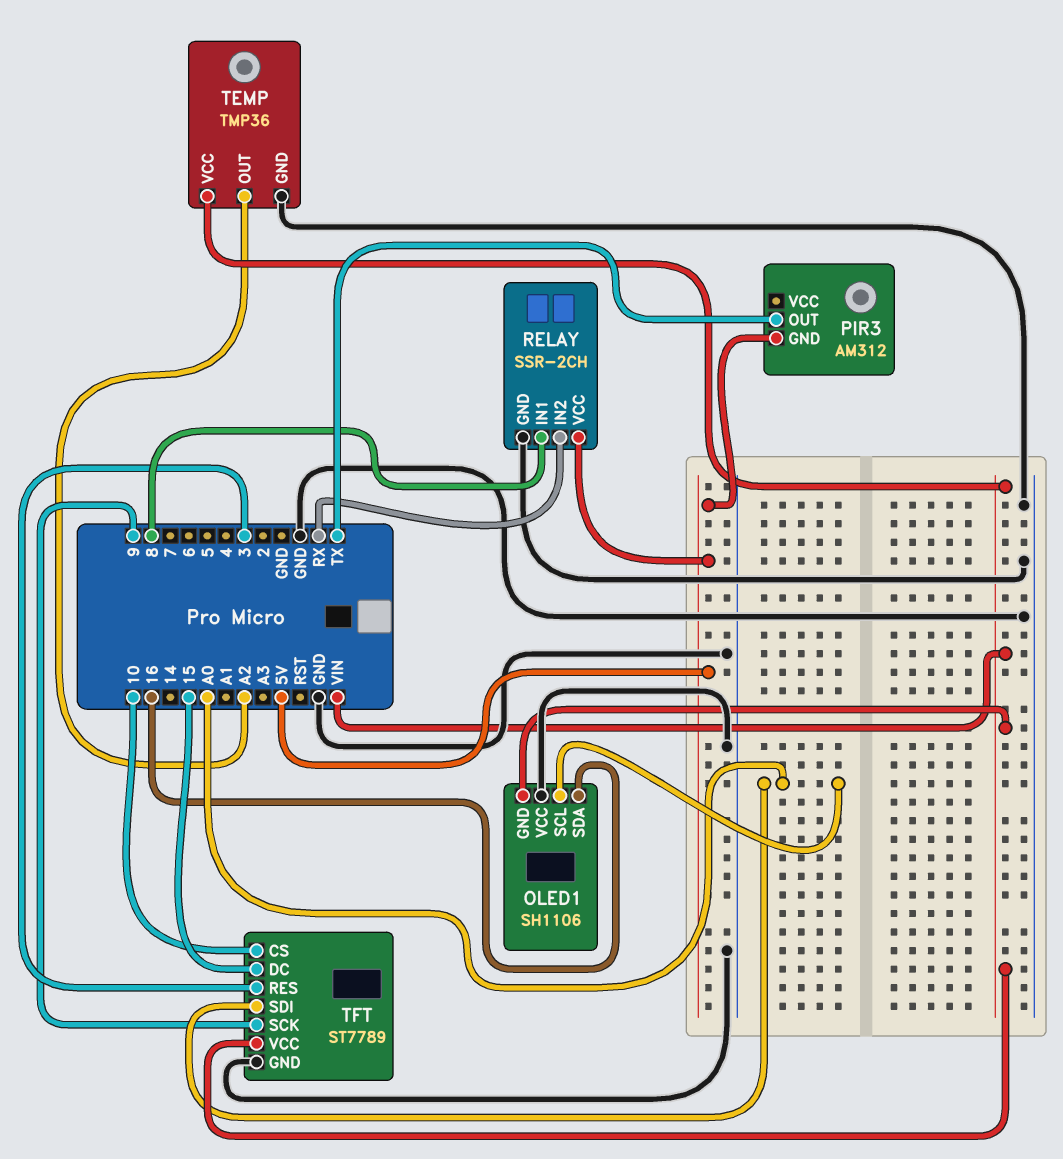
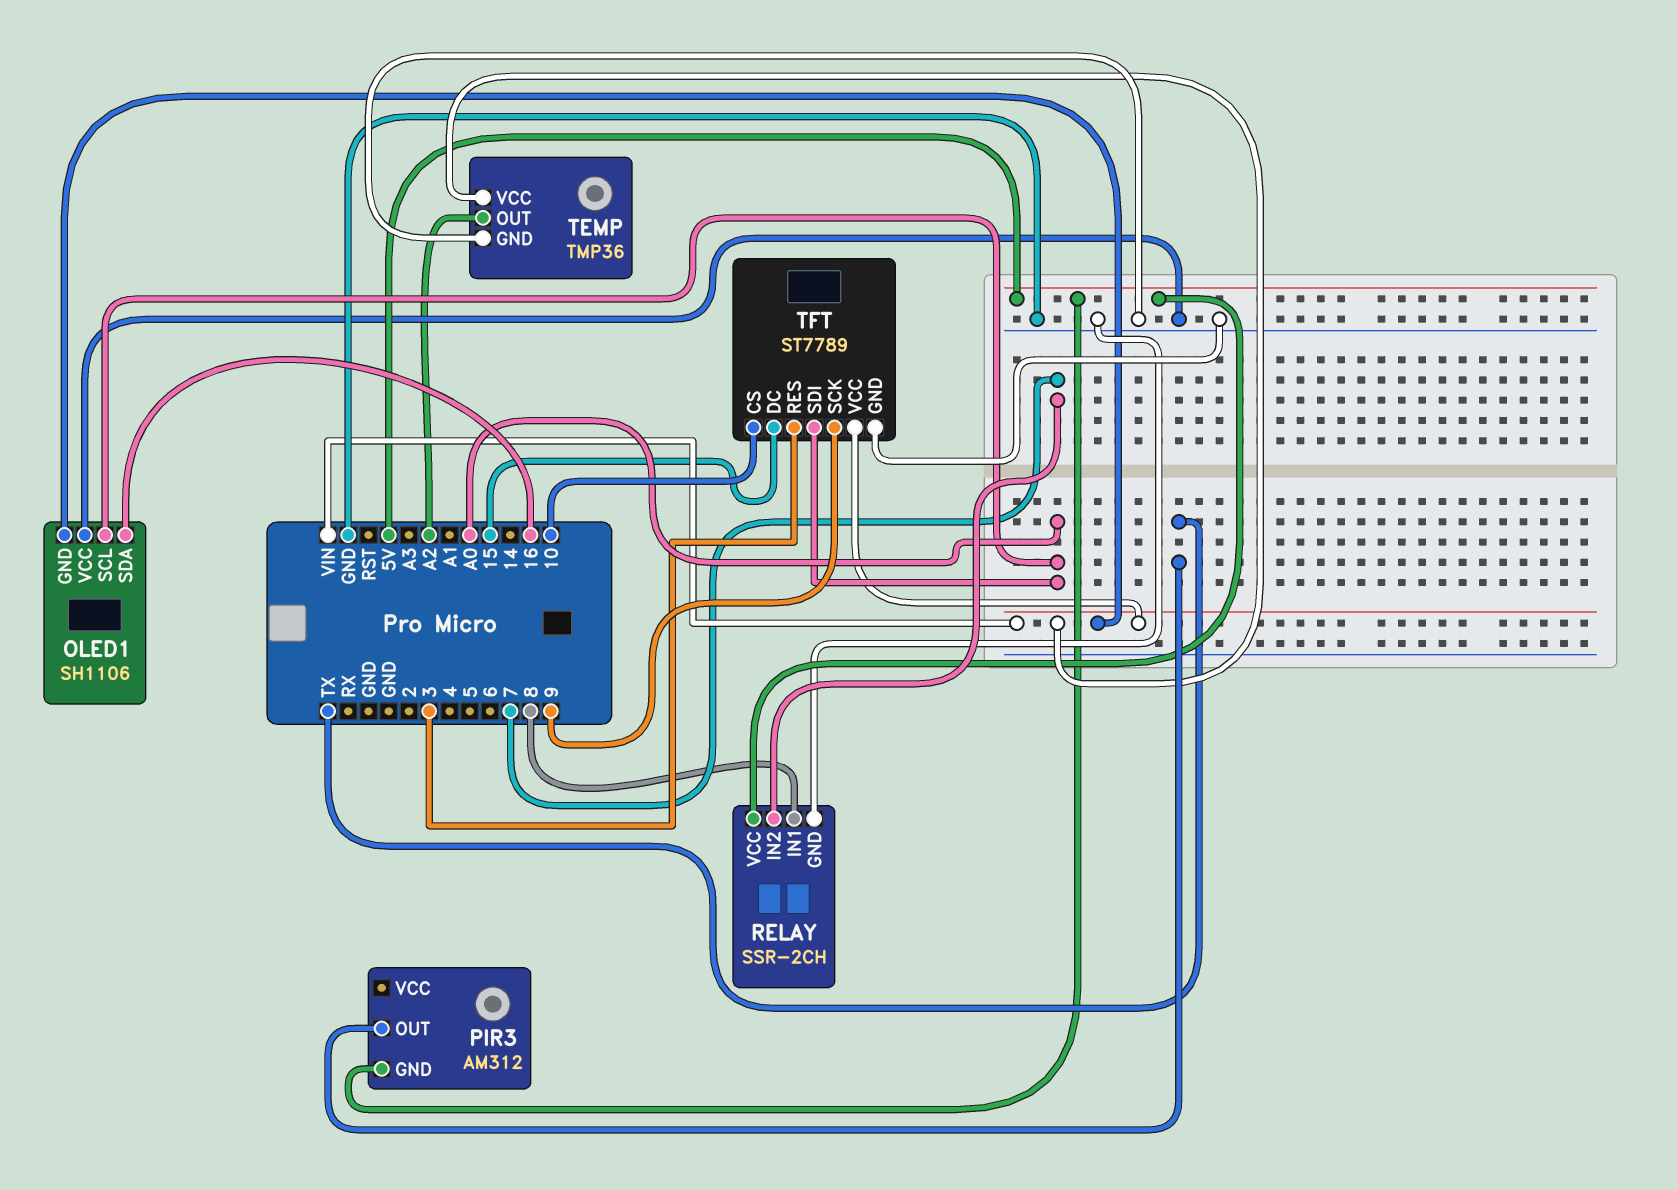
RELAY pin IN2: RX -> 7

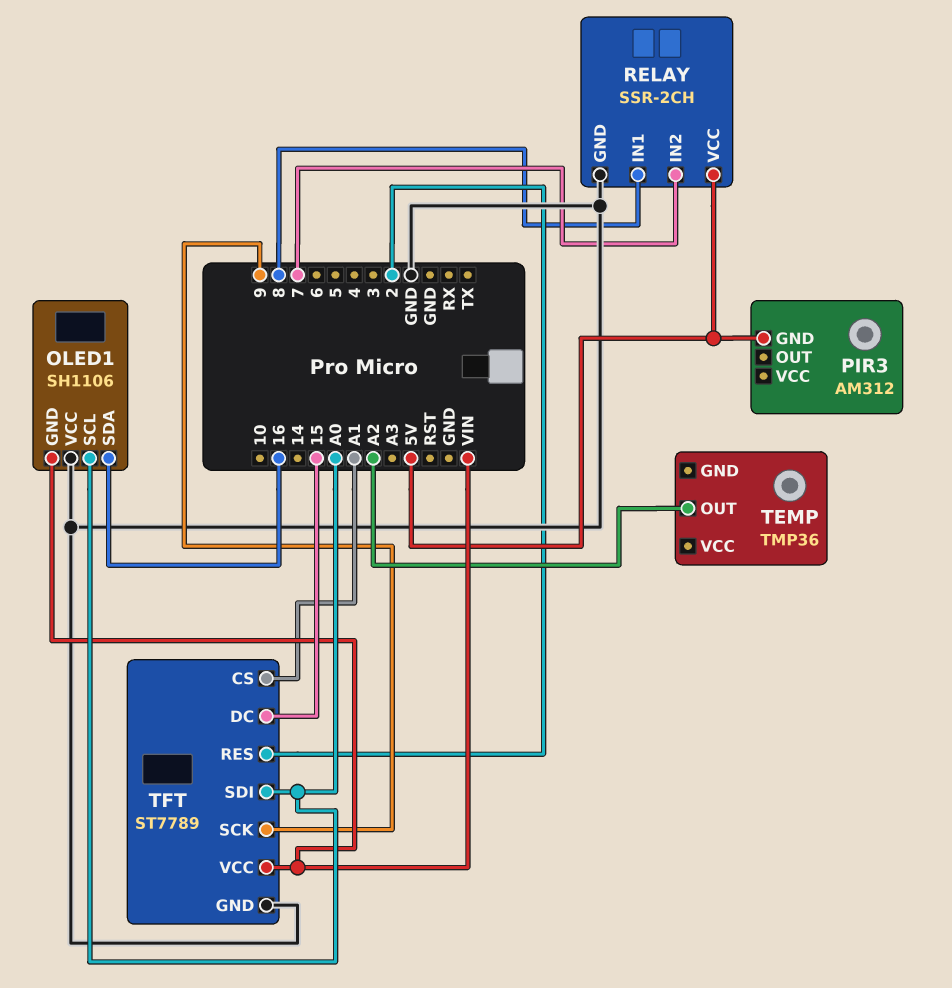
PIR3 pin OUT: TX -> none
TEMP pin GND: GND -> none
TEMP pin VCC: VIN -> none
TFT pin CS: 10 -> A1
TFT pin RES: 3 -> 2

